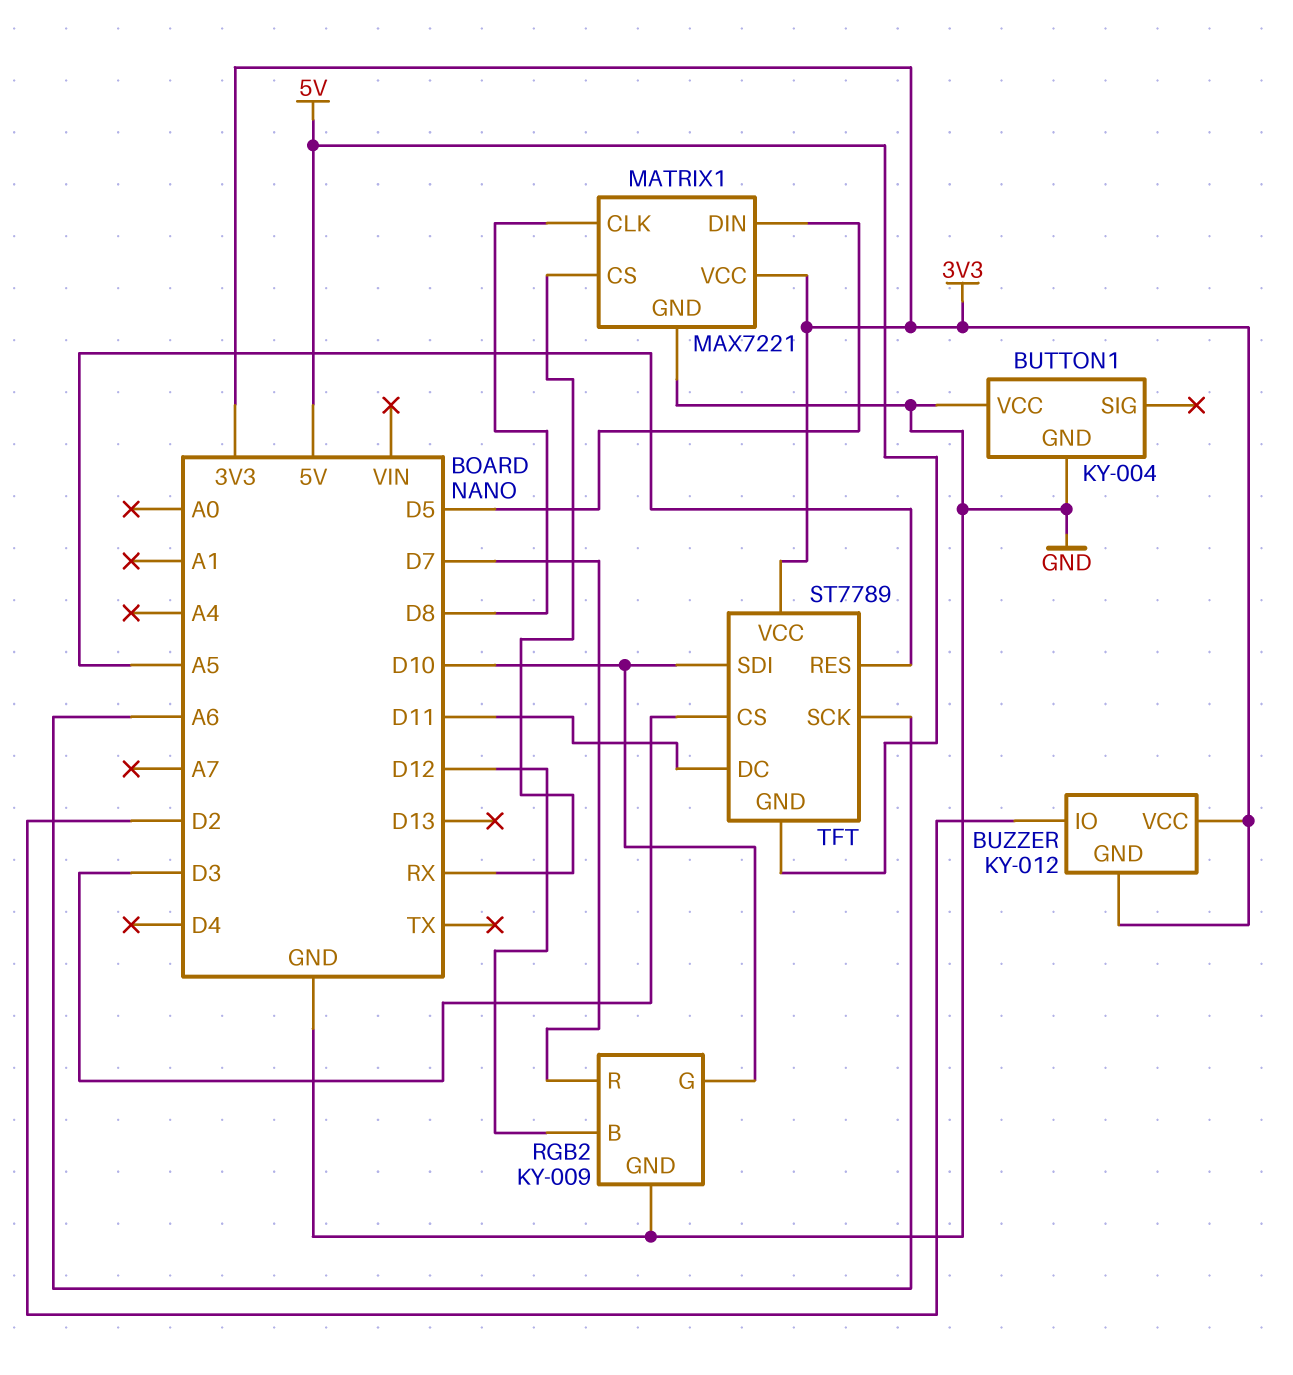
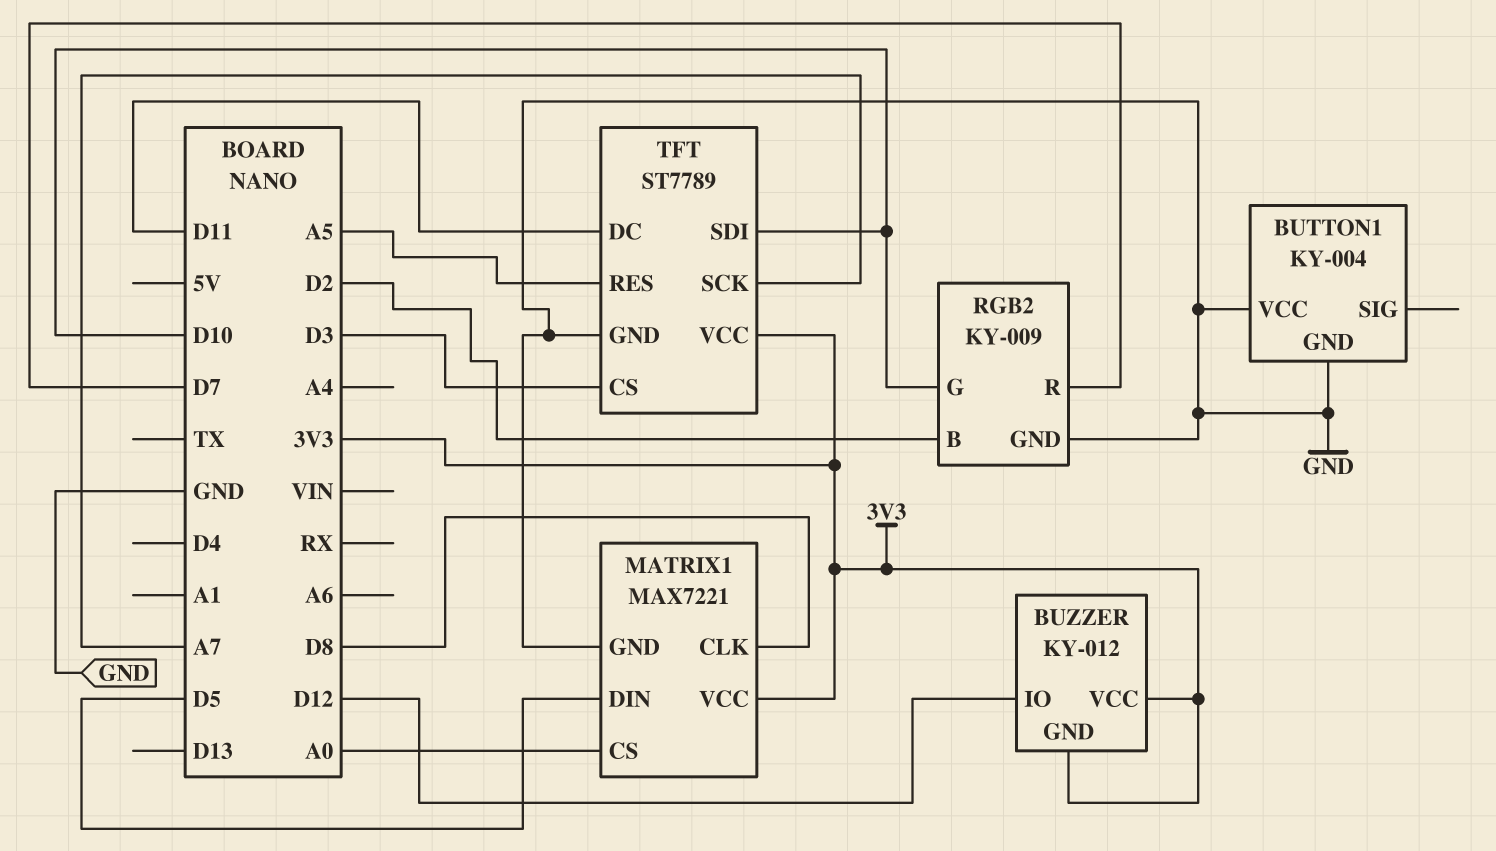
BUZZER pin IO: D2 -> D12
MATRIX1 pin CS: RX -> A0
RGB2 pin B: D12 -> D2
TFT pin GND: 5V -> GND
TFT pin SCK: A6 -> A7

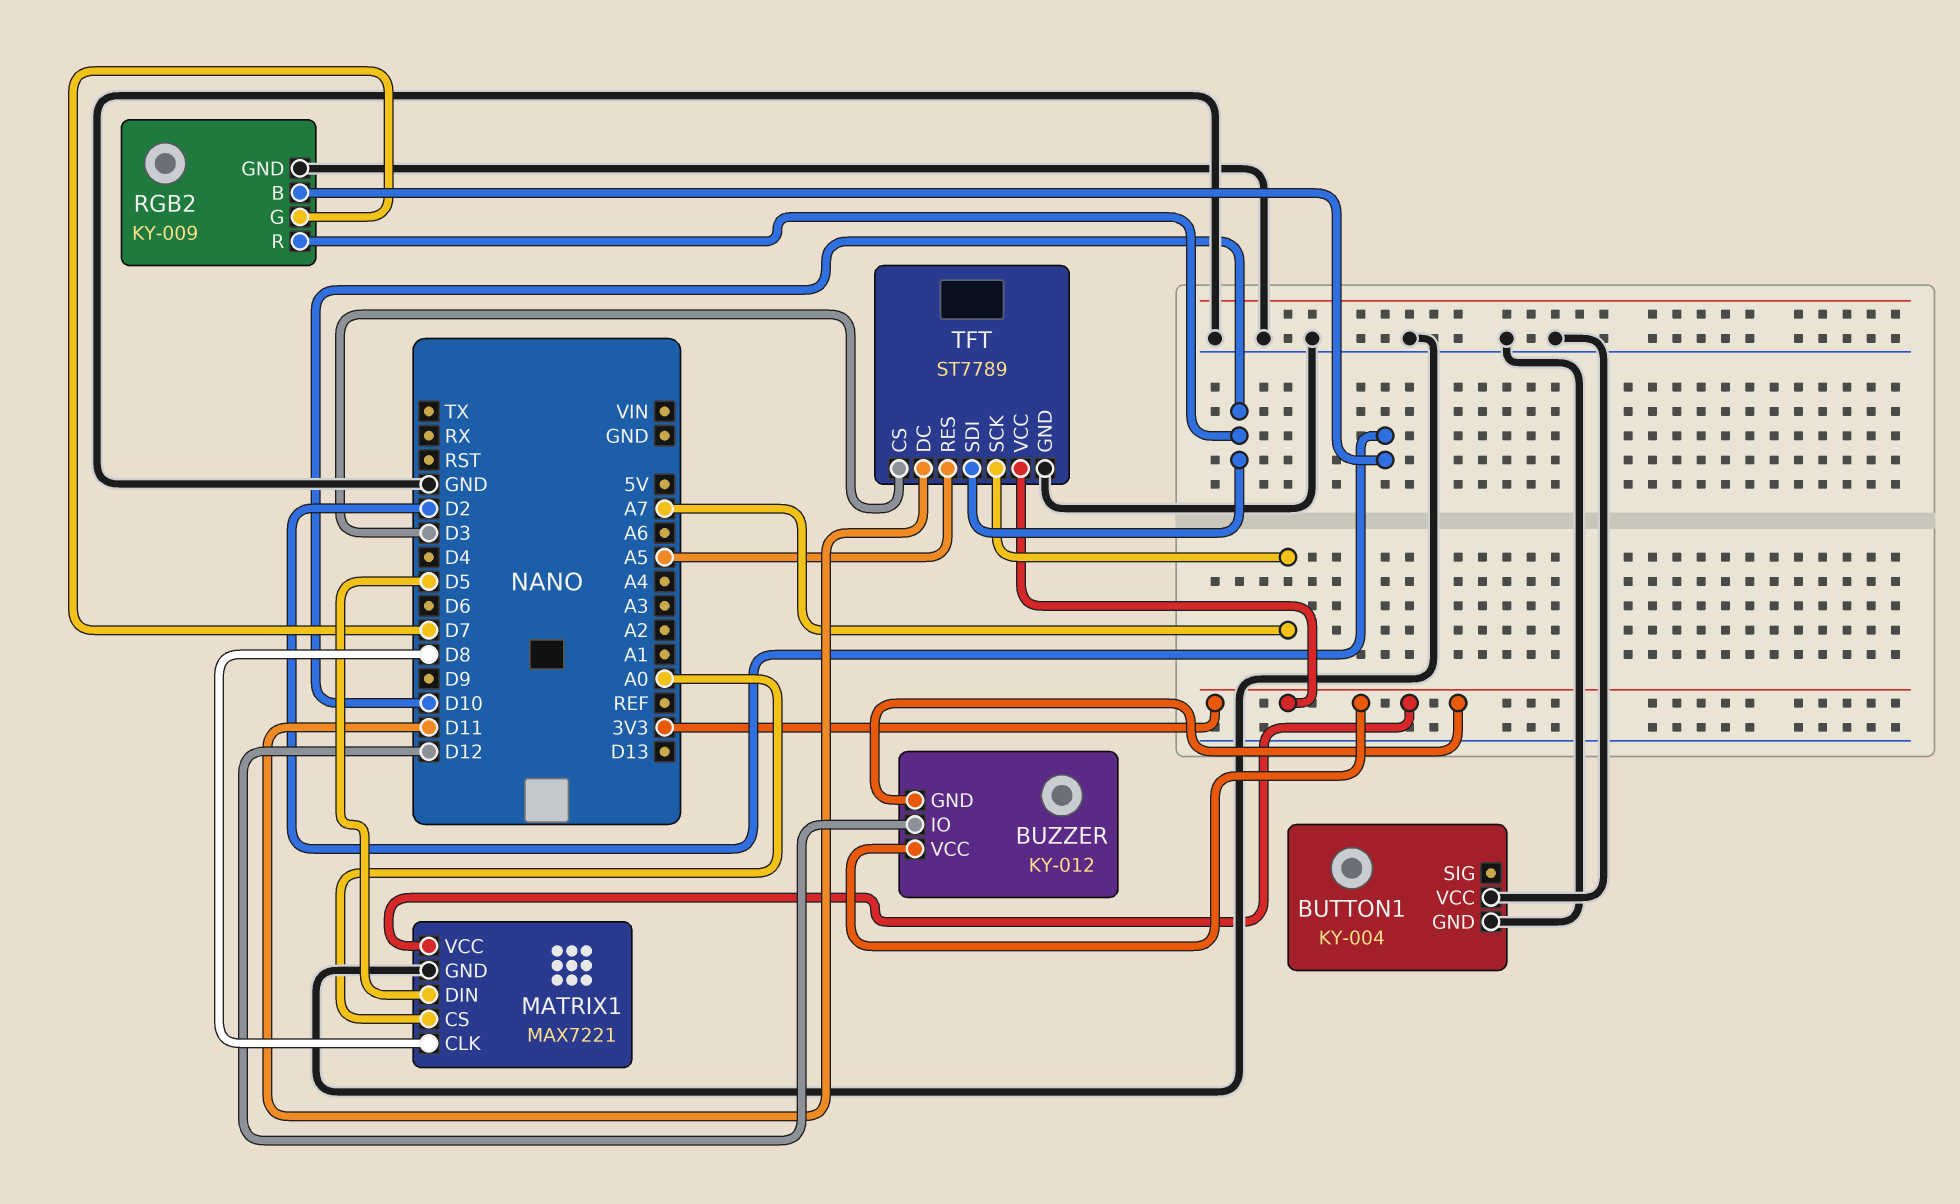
RGB2 pin G: D10 -> D7
RGB2 pin R: D7 -> D10

